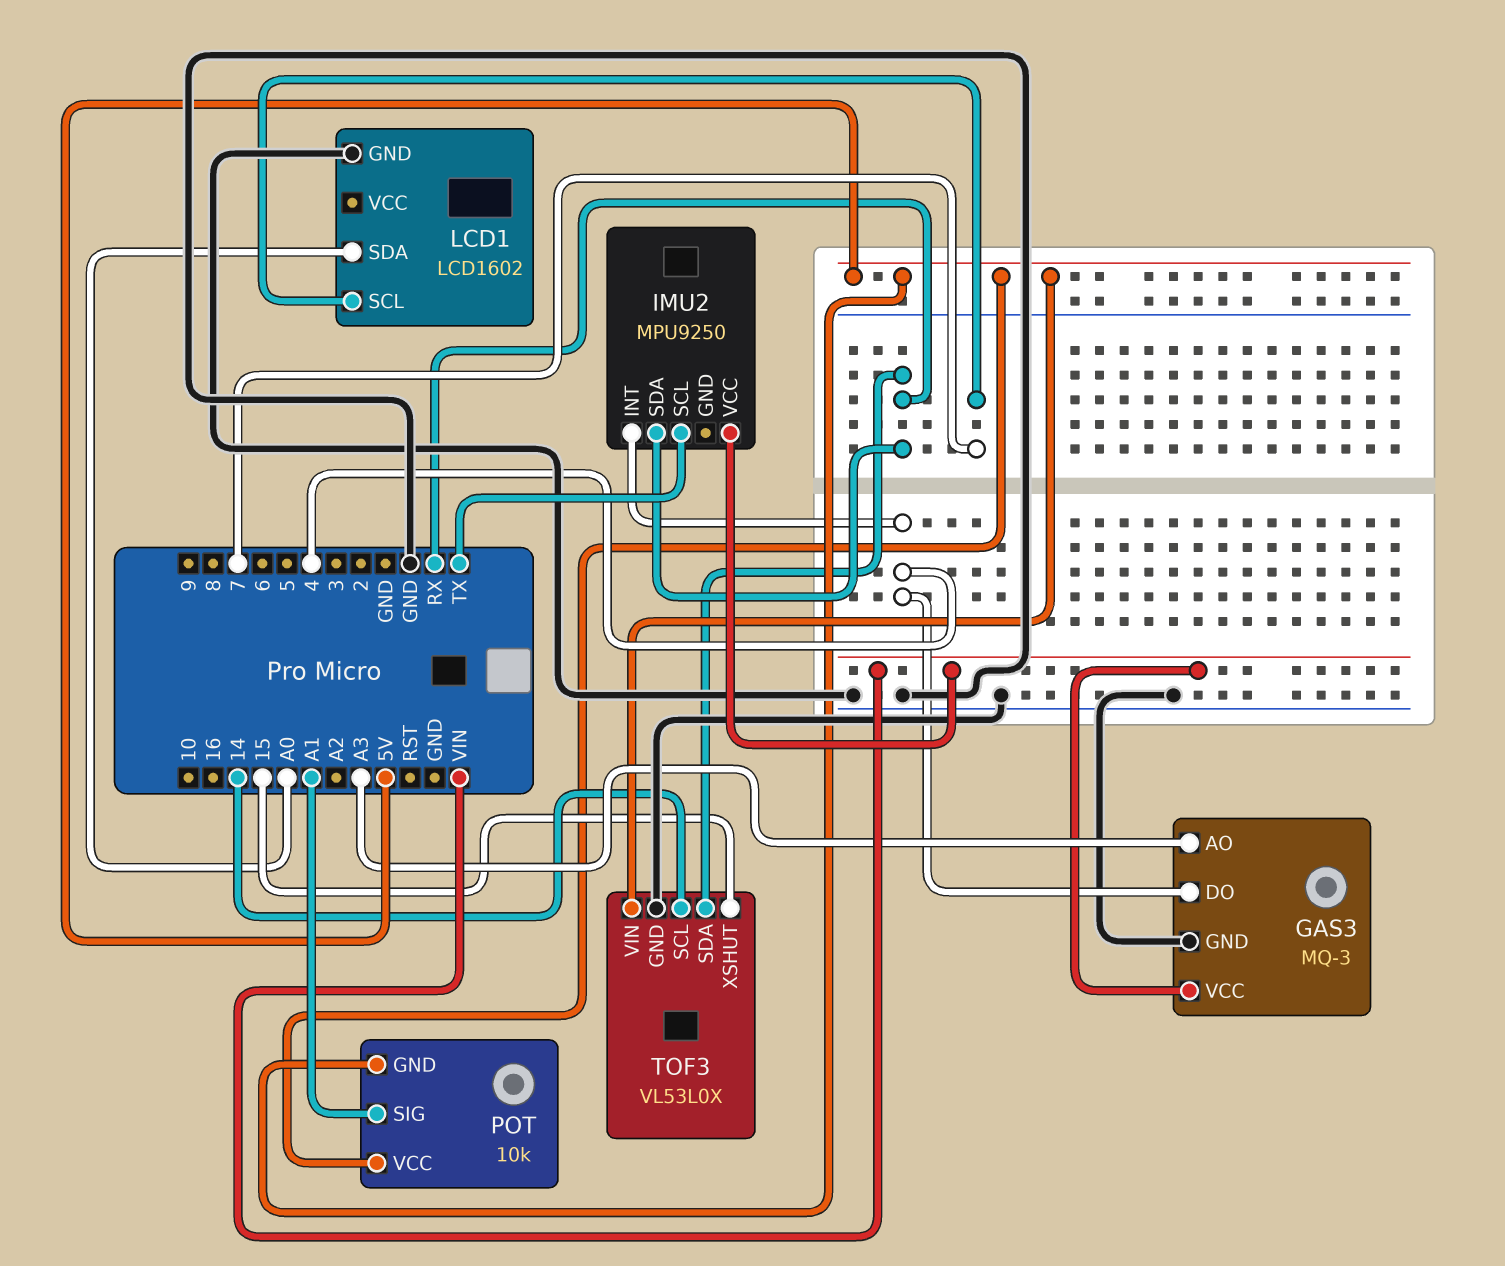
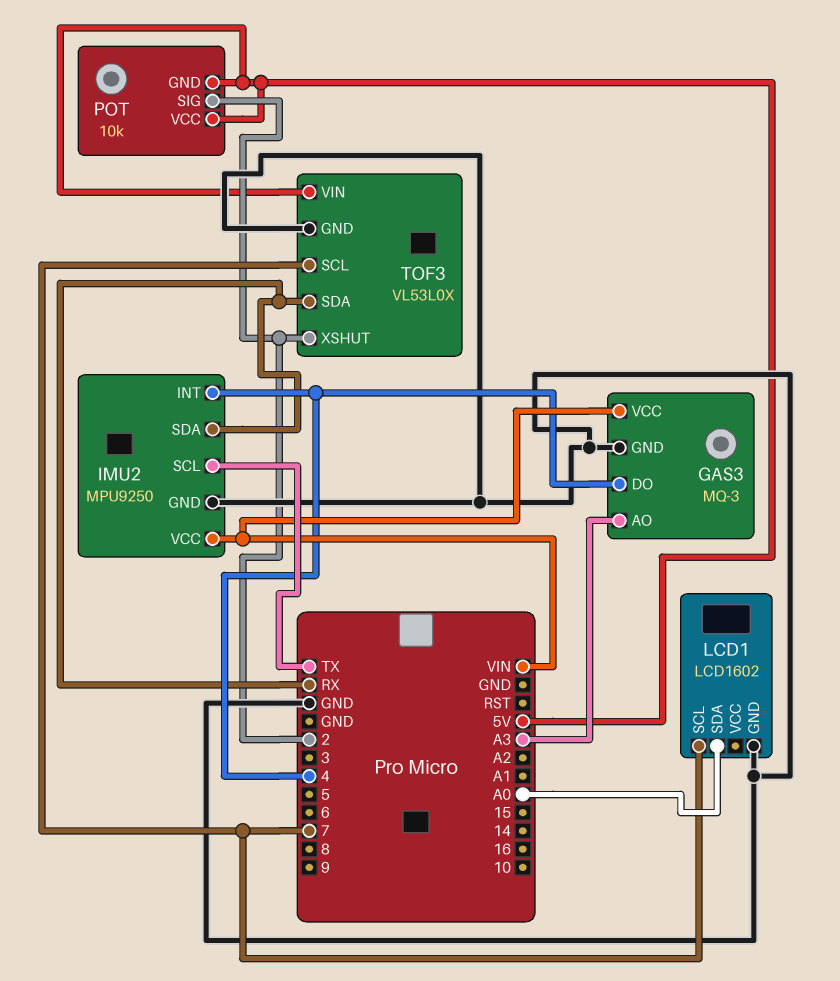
IMU2 pin GND: none -> GND
POT pin SIG: A1 -> 2
TOF3 pin SCL: 14 -> 7
TOF3 pin XSHUT: 15 -> 2

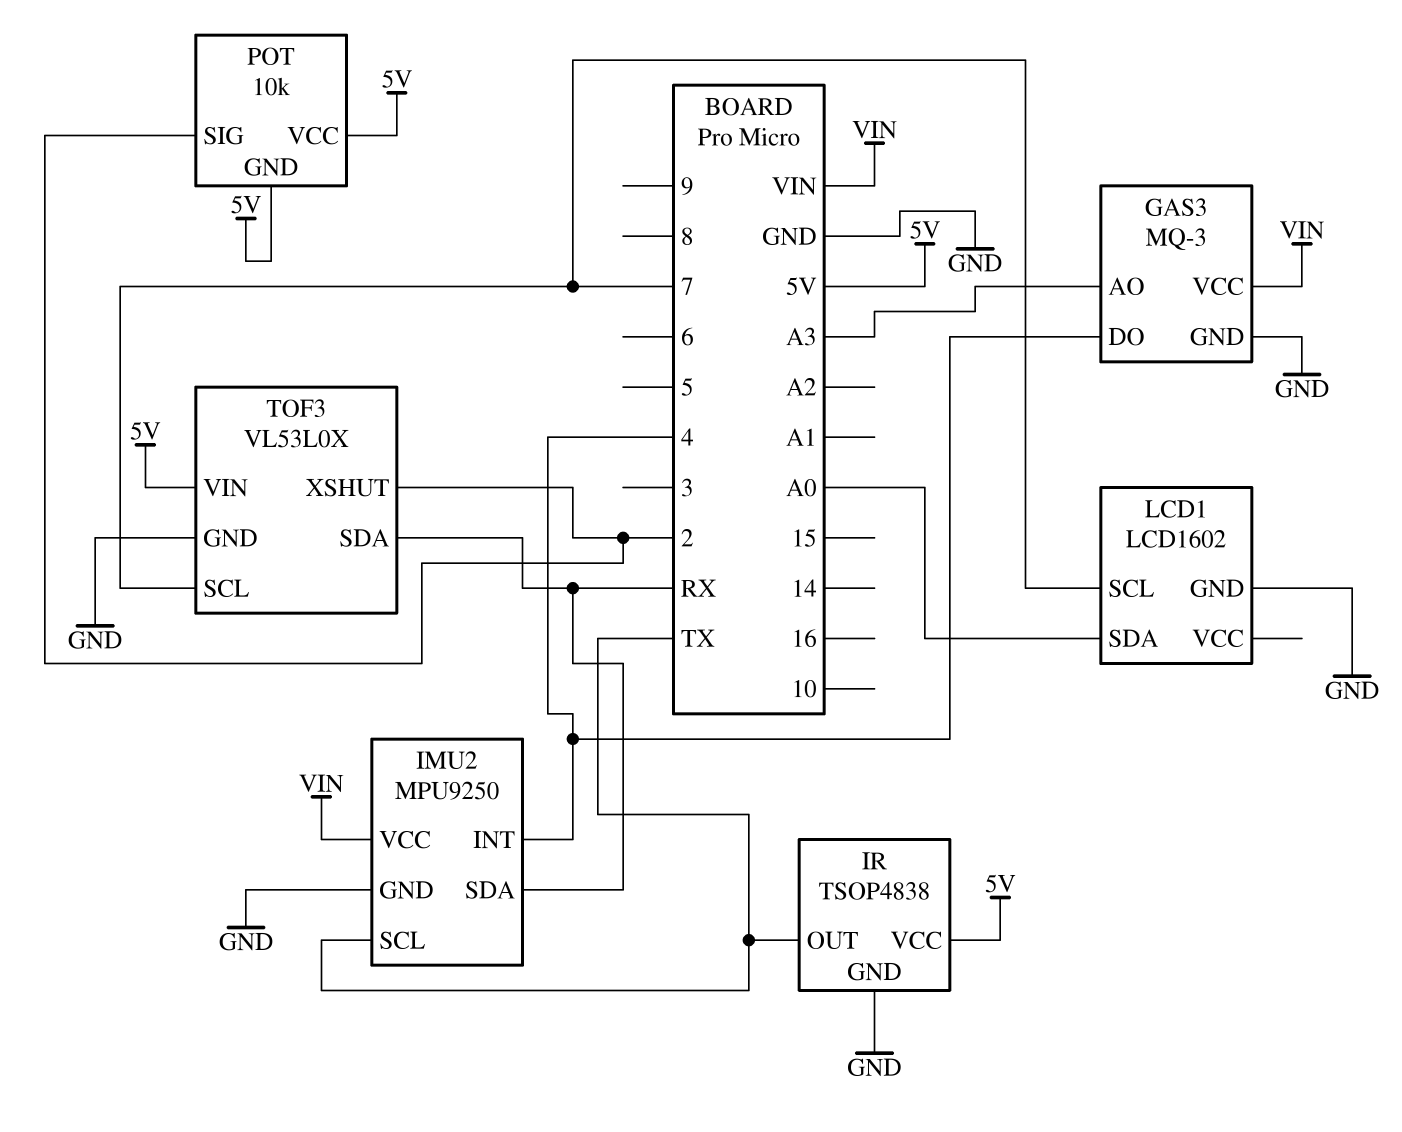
IR: none -> TSOP4838
IR pin GND: none -> GND
IR pin OUT: none -> TX
IR pin VCC: none -> 5V

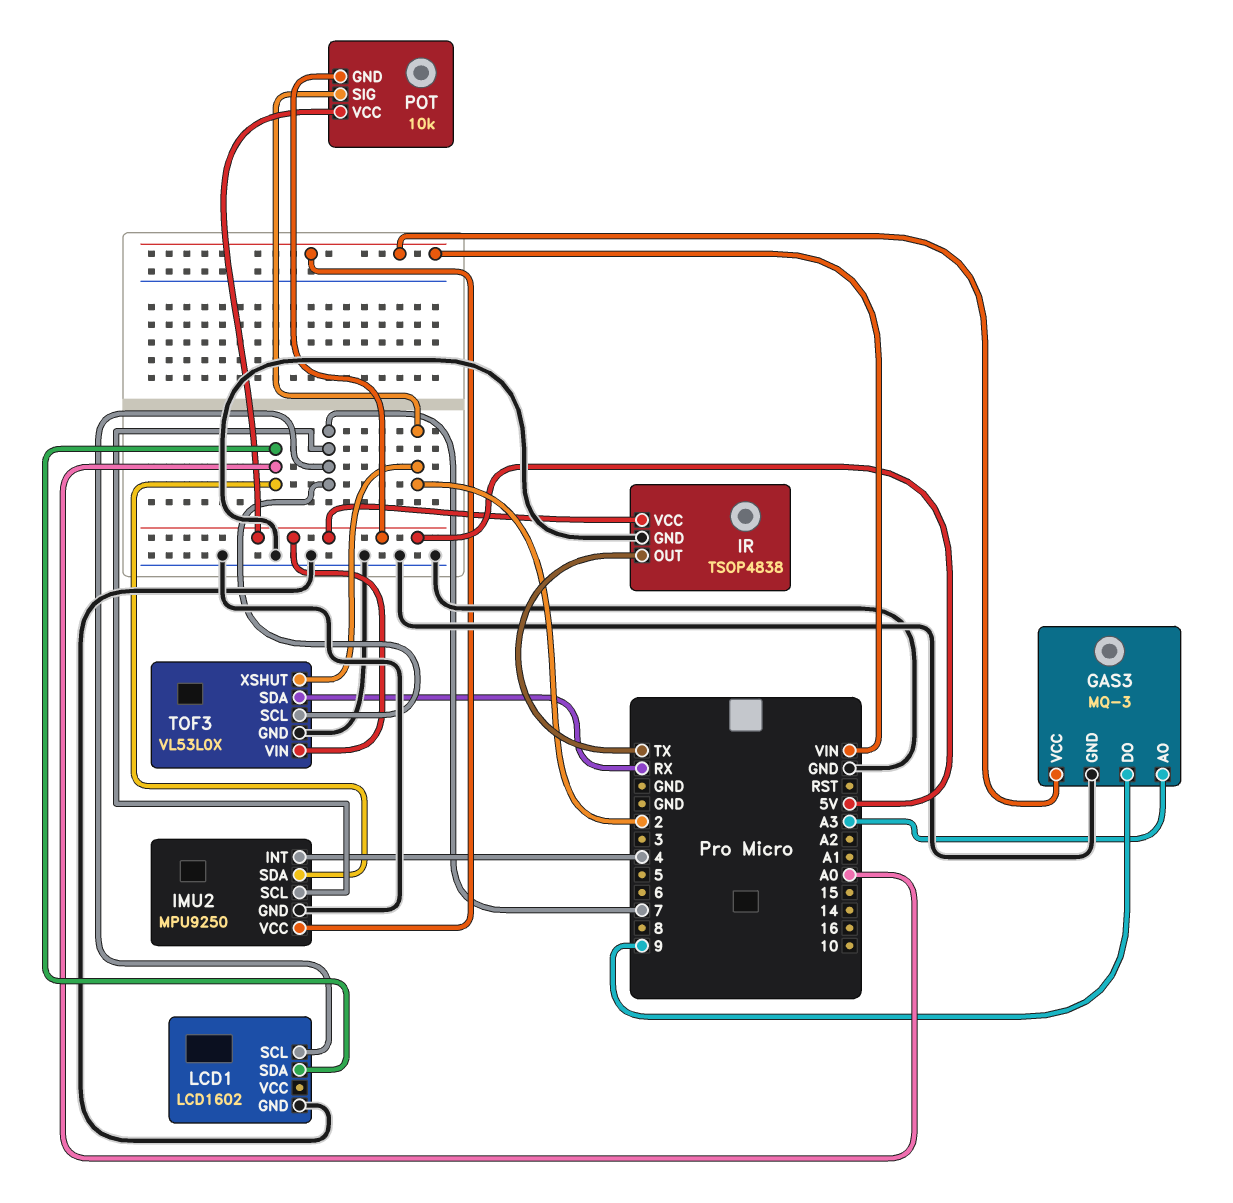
GAS3 pin DO: 4 -> 9
IMU2 pin SCL: TX -> 7
IMU2 pin SDA: RX -> A0

